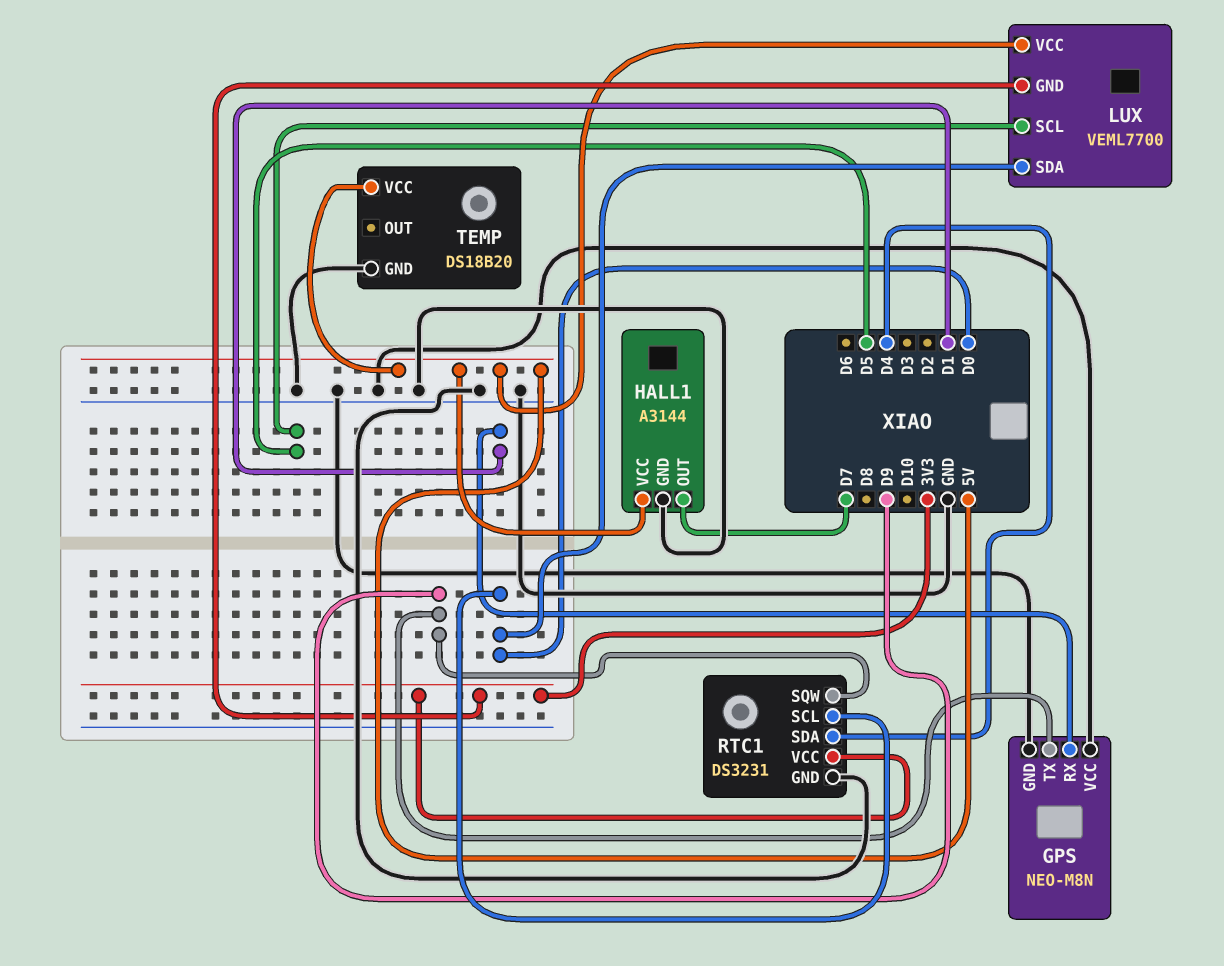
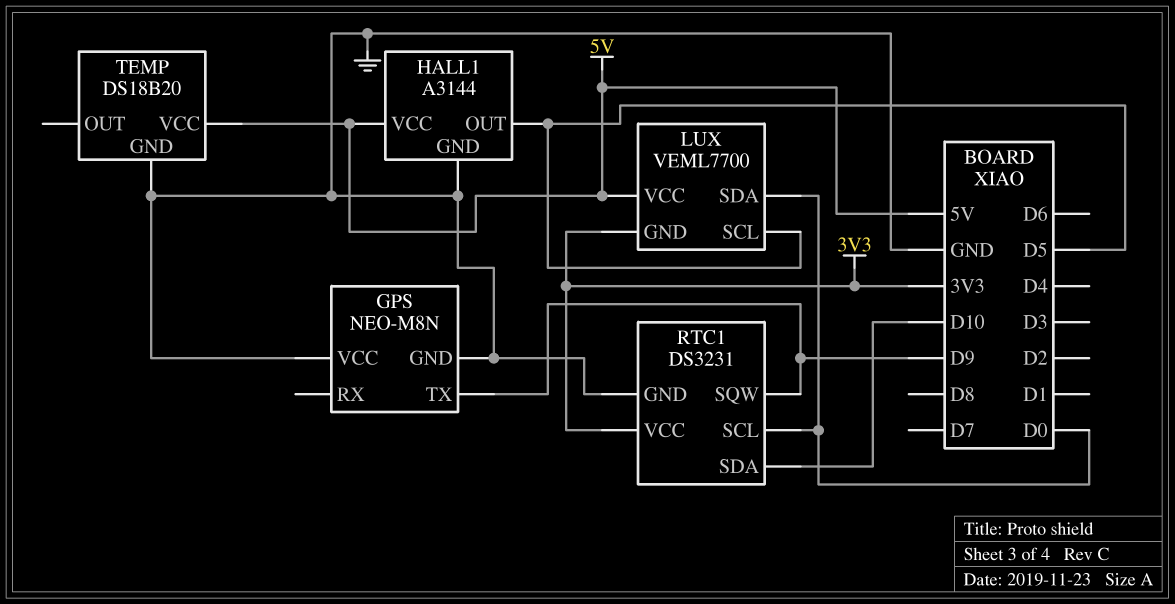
GPS pin RX: D1 -> none
HALL1 pin OUT: D7 -> D5
RTC1 pin SDA: D4 -> D10

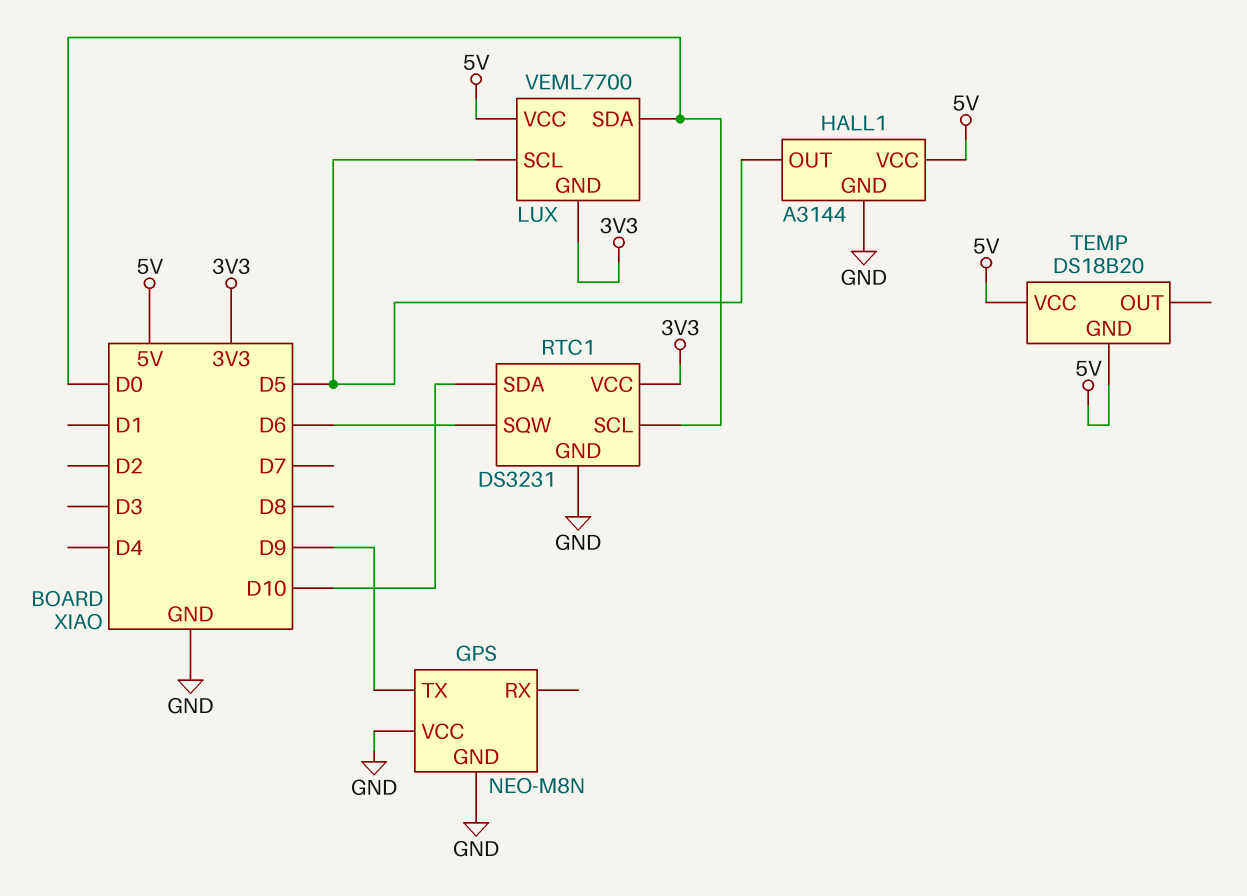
RTC1 pin SQW: D9 -> D6
TEMP pin GND: GND -> 5V

